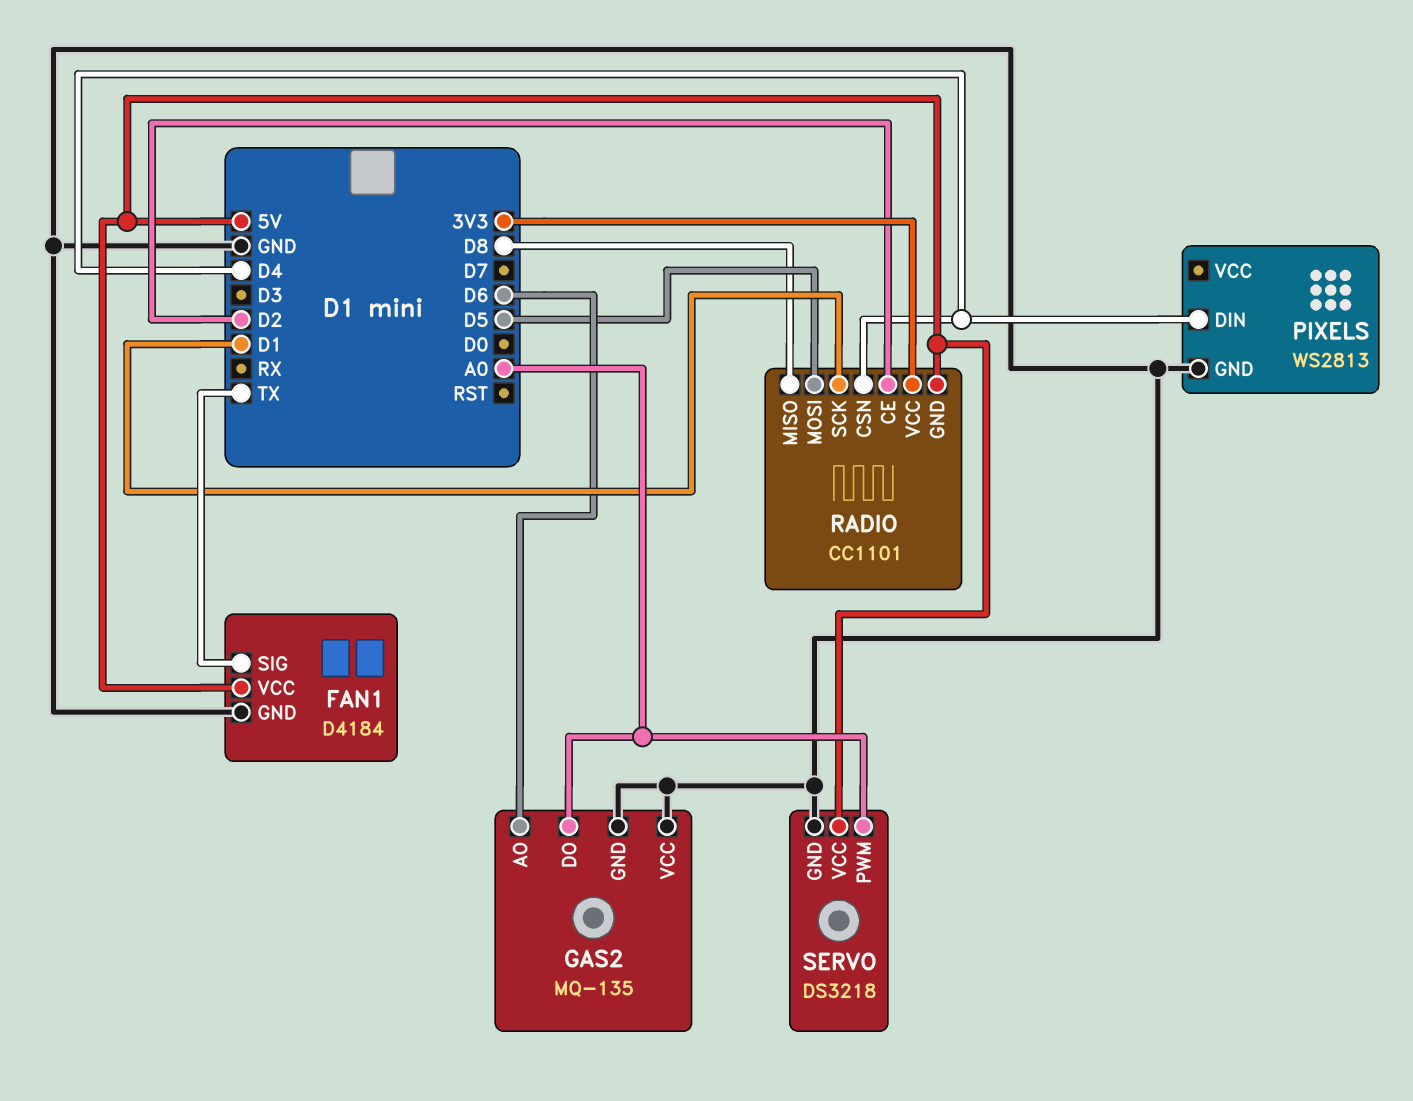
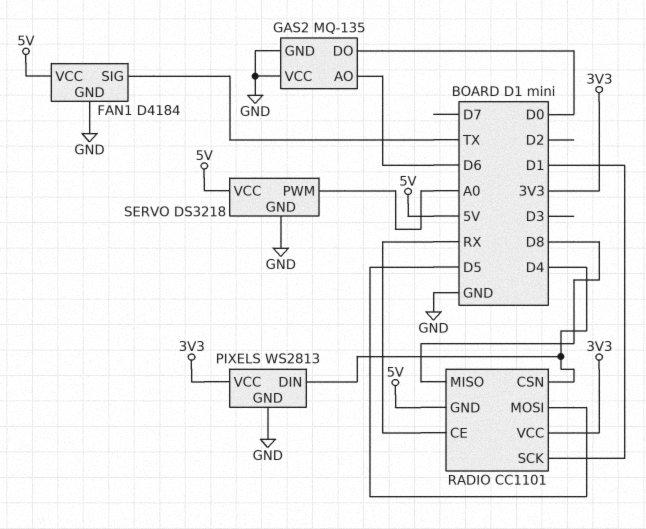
GAS2 pin DO: A0 -> D0
PIXELS pin VCC: none -> 3V3
RADIO pin CE: D2 -> RX

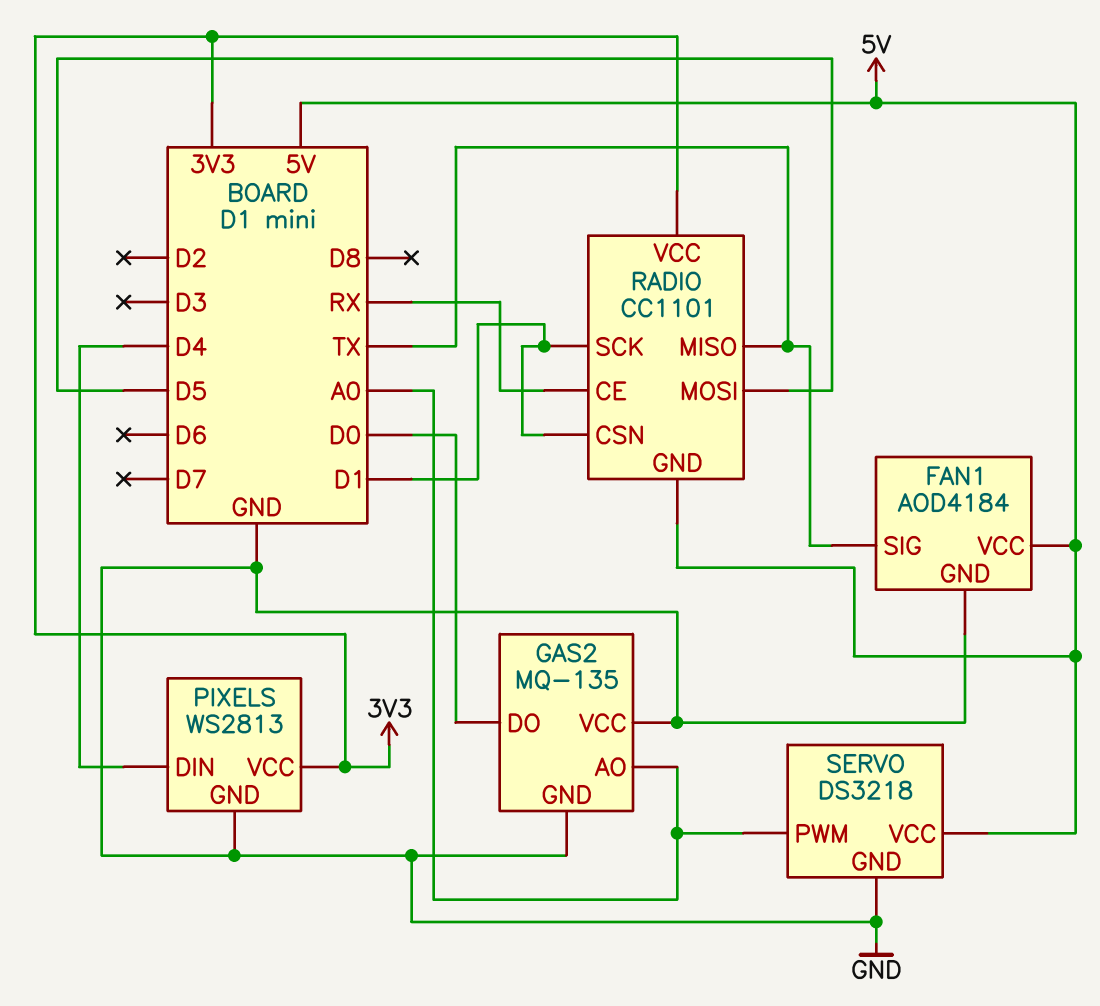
FAN1: D4184 -> AOD4184
GAS2 pin AO: D6 -> A0
RADIO pin CSN: D4 -> D1
RADIO pin MISO: D8 -> TX

